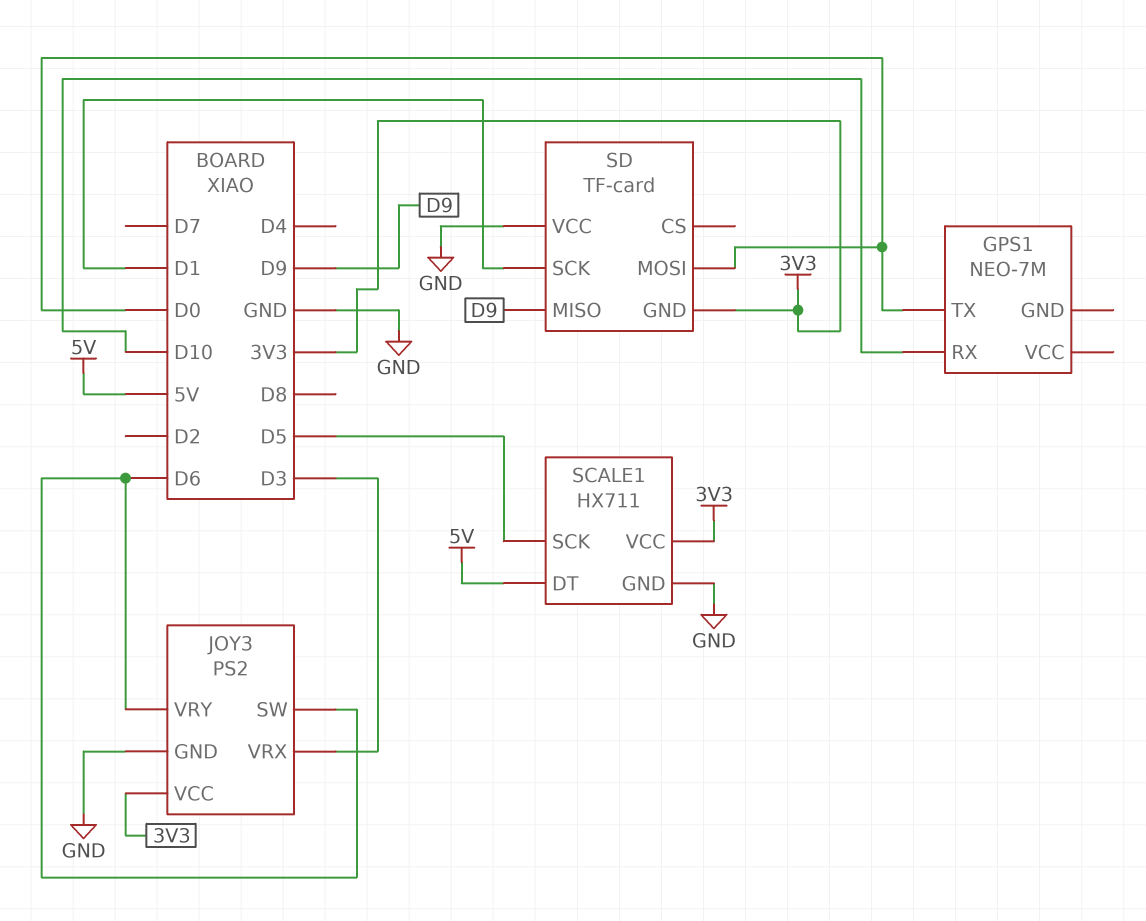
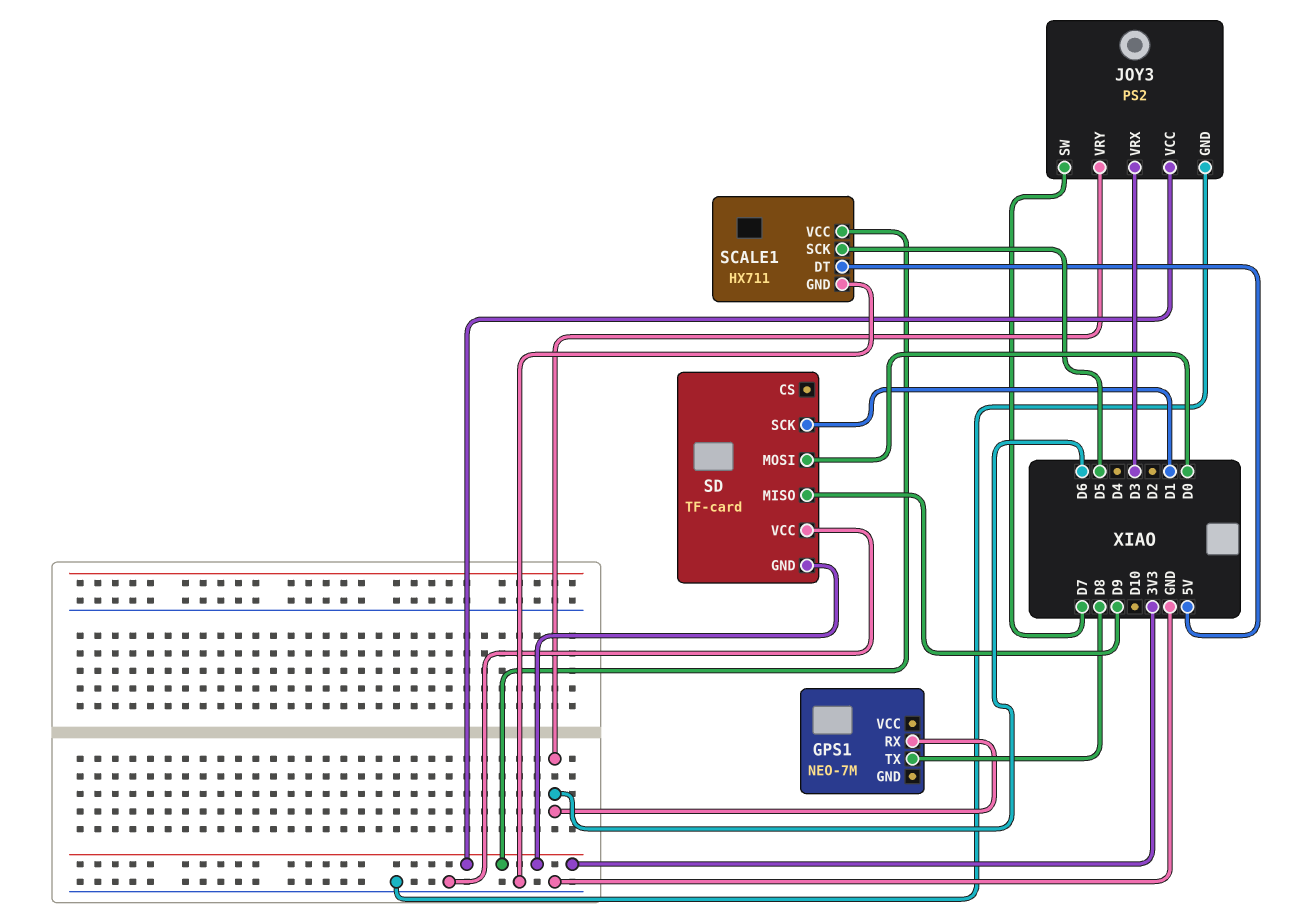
GPS1 pin RX: D10 -> D6
GPS1 pin TX: D0 -> D8
JOY3 pin SW: D6 -> D7

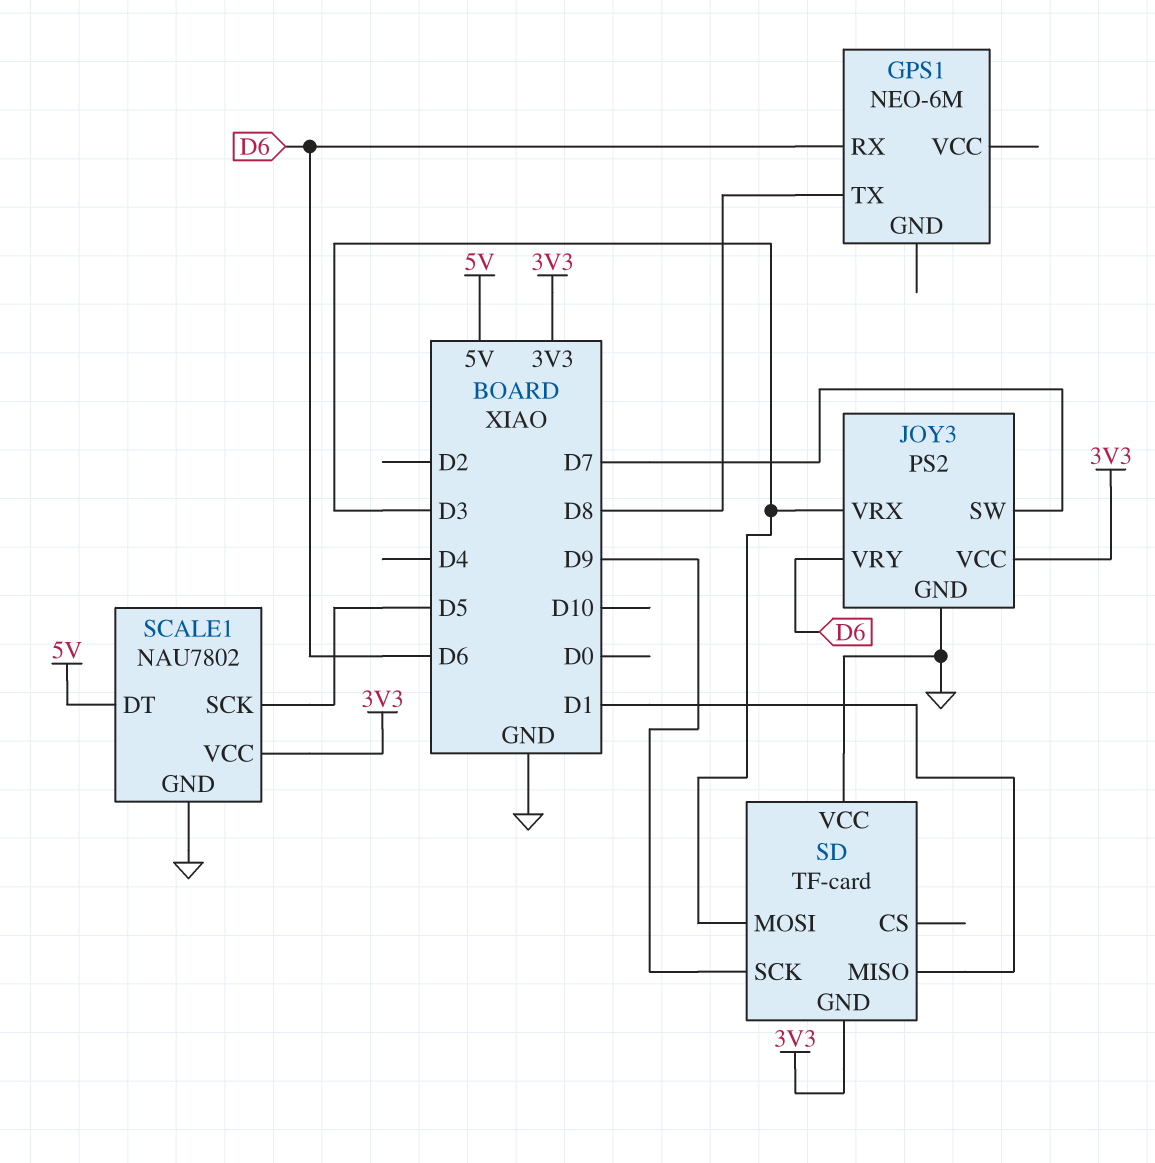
GPS1: NEO-7M -> NEO-6M
SCALE1: HX711 -> NAU7802
SD pin MISO: D9 -> D1
SD pin MOSI: D0 -> D3
SD pin SCK: D1 -> D9

